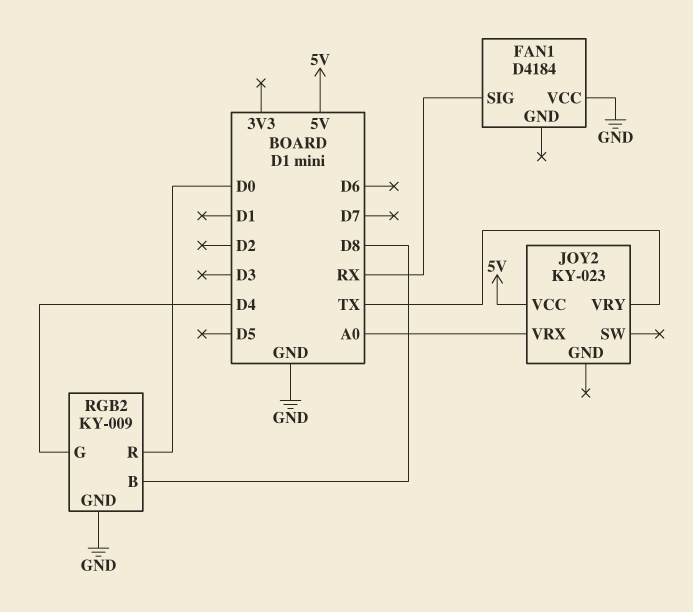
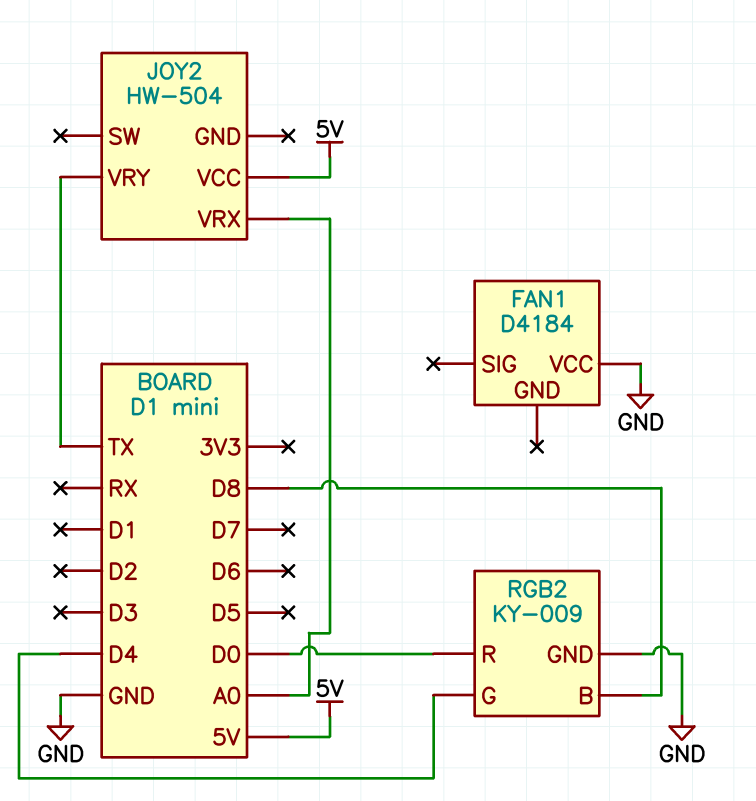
FAN1 pin SIG: RX -> none
JOY2: KY-023 -> HW-504

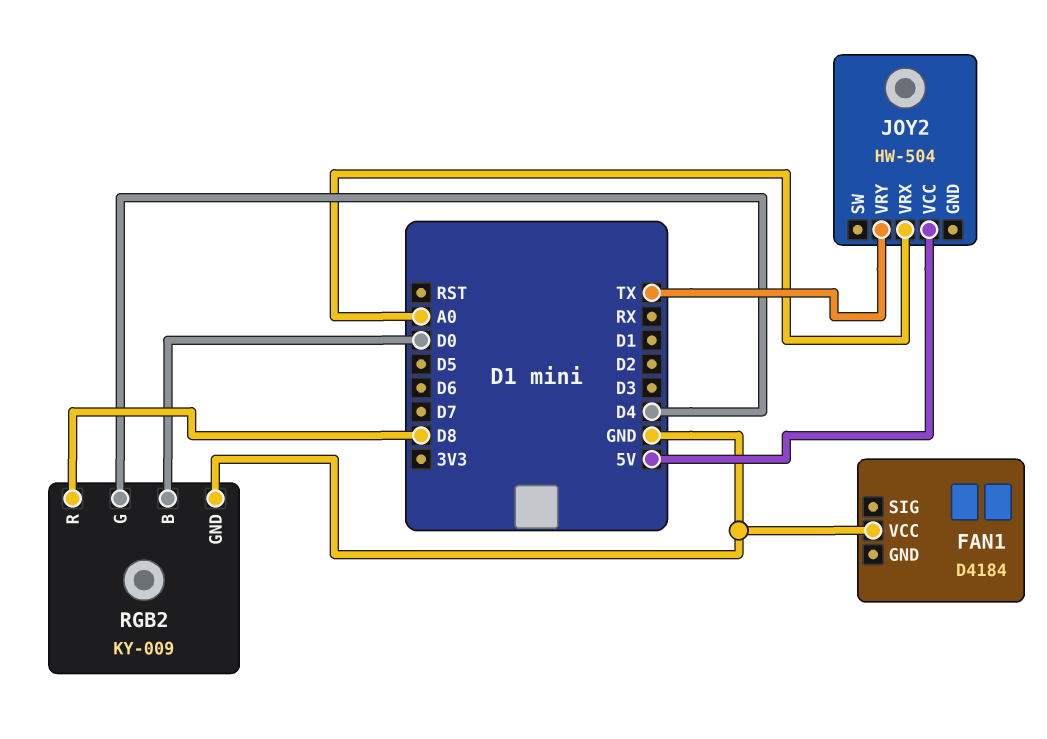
RGB2 pin B: D8 -> D0
RGB2 pin R: D0 -> D8

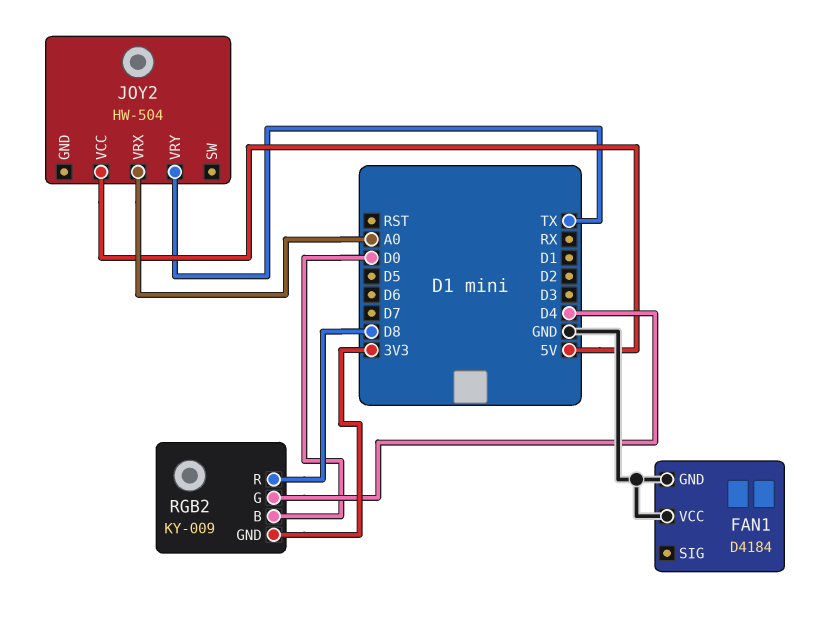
FAN1 pin GND: none -> GND
RGB2 pin GND: GND -> 3V3

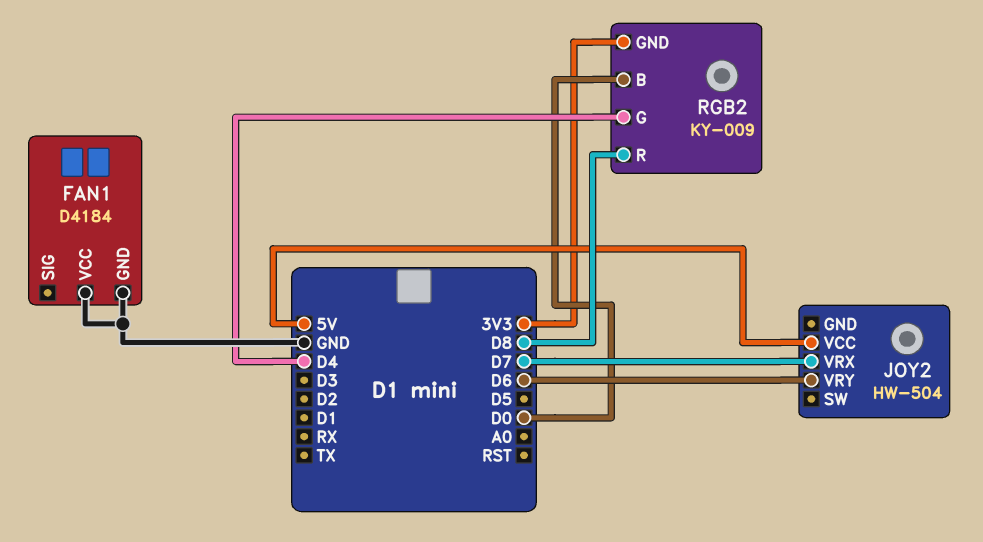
JOY2 pin VRX: A0 -> D7
JOY2 pin VRY: TX -> D6

